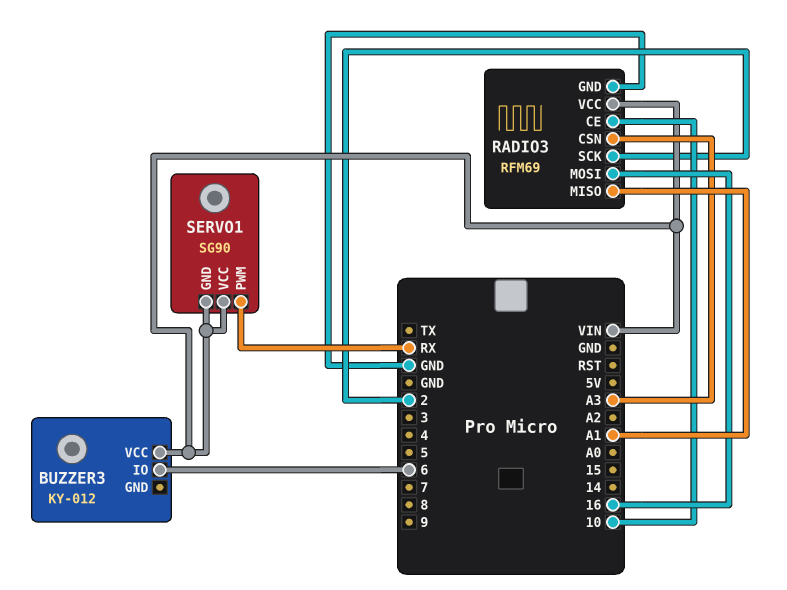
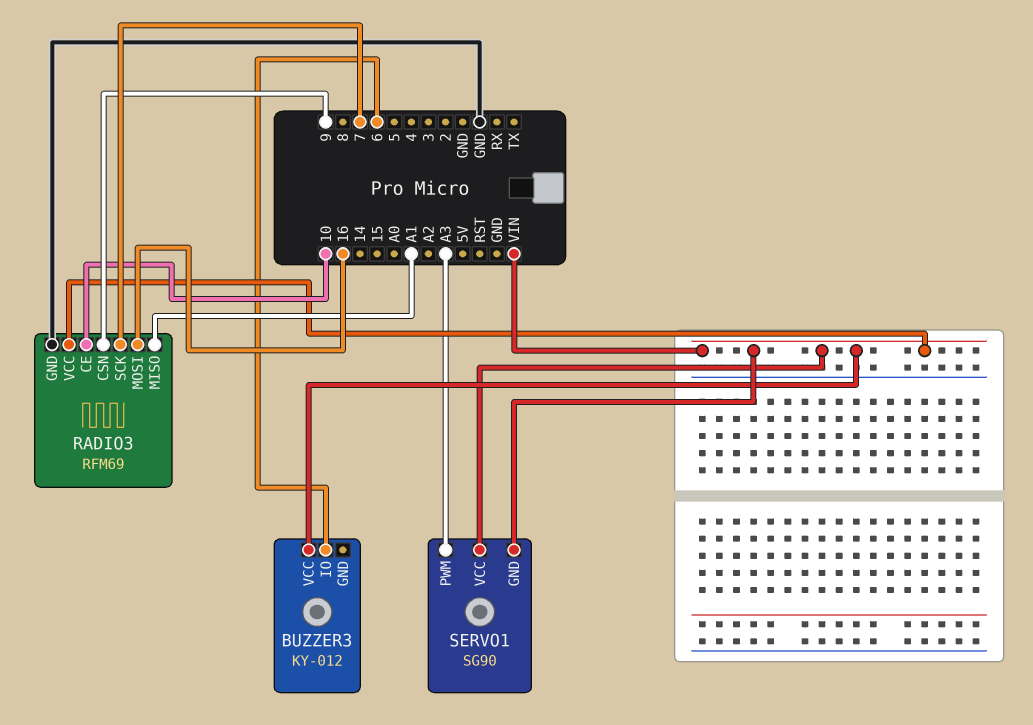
RADIO3 pin CSN: A3 -> 9
RADIO3 pin SCK: 2 -> 7
SERVO1 pin PWM: RX -> A3

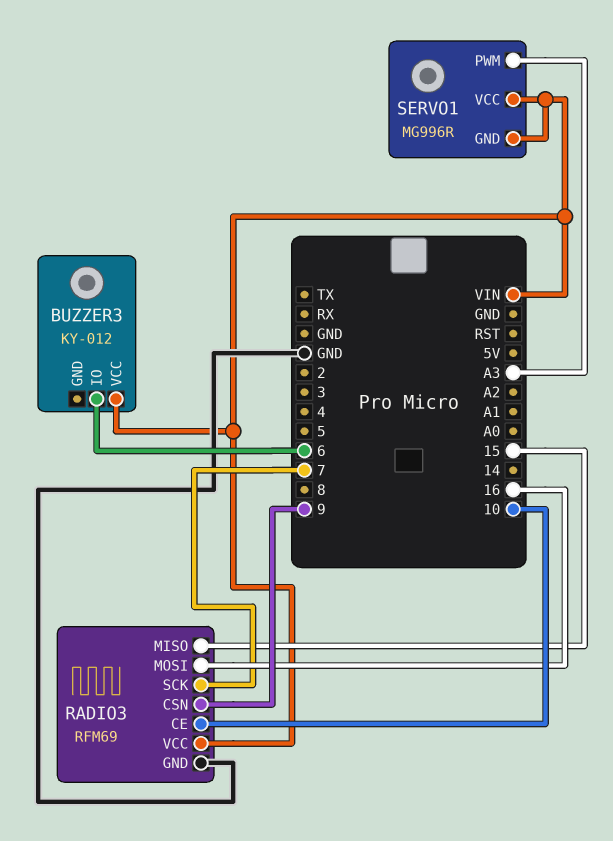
RADIO3 pin MISO: A1 -> 15
SERVO1: SG90 -> MG996R

